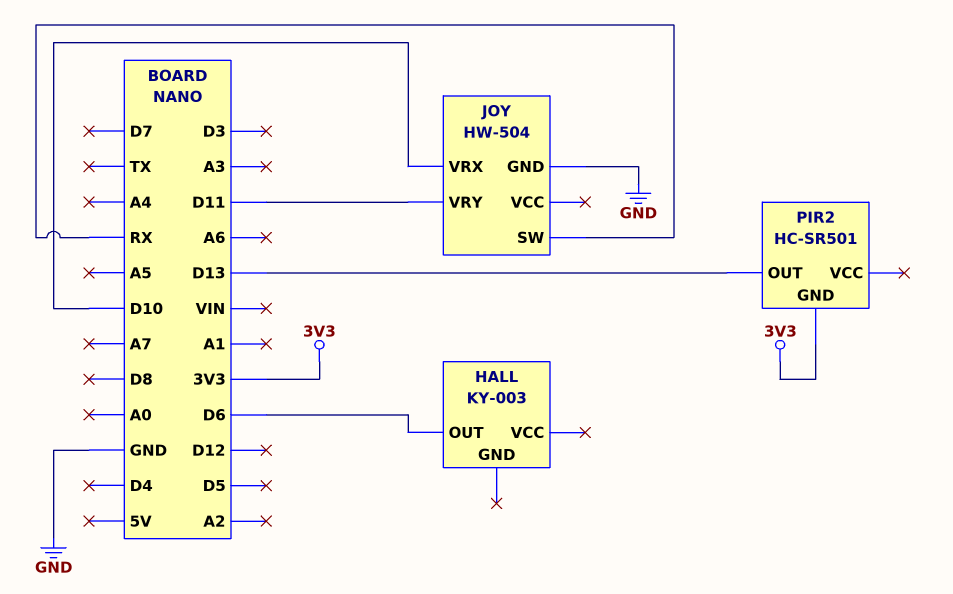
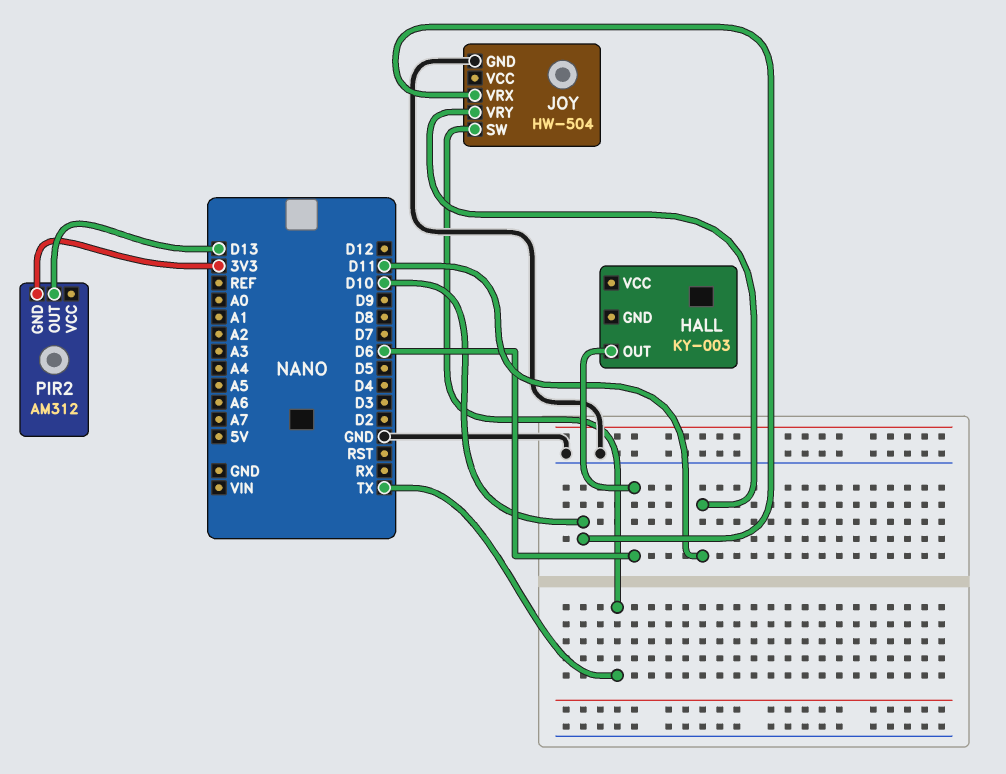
JOY pin SW: RX -> TX
PIR2: HC-SR501 -> AM312

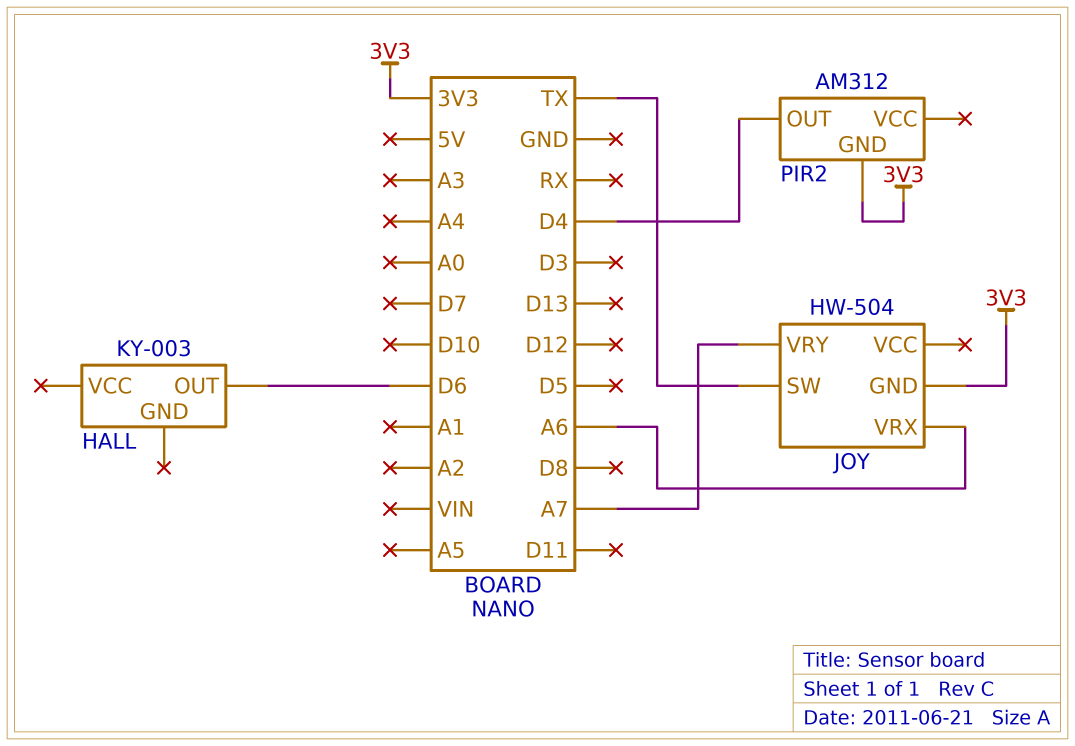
JOY pin GND: GND -> 3V3
JOY pin VRX: D10 -> A6
JOY pin VRY: D11 -> A7
PIR2 pin OUT: D13 -> D4

